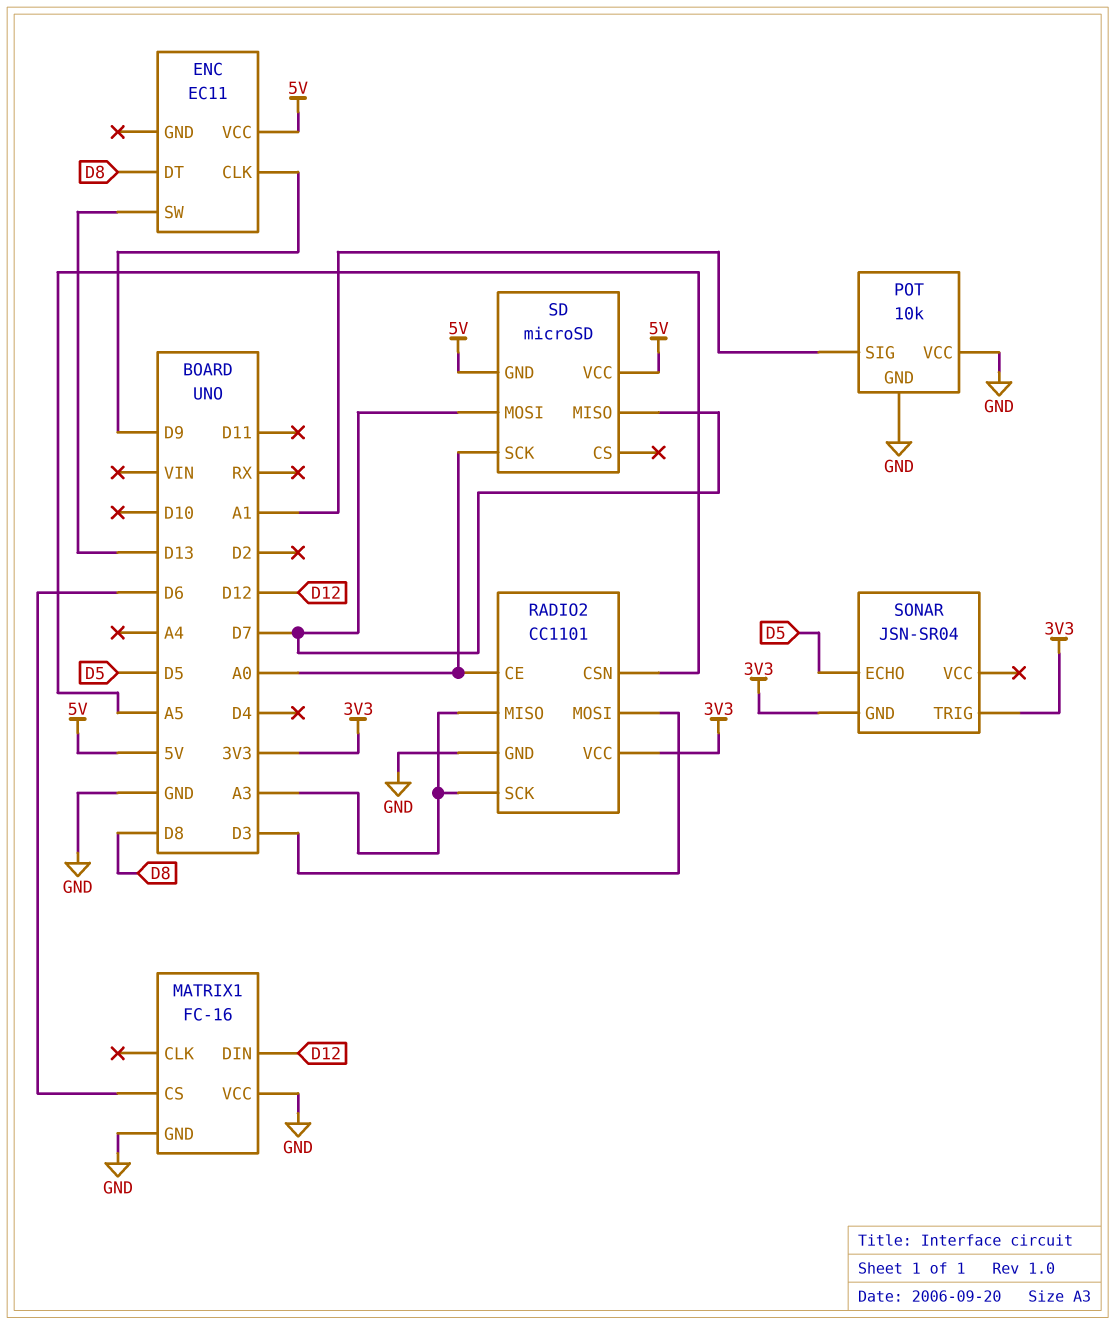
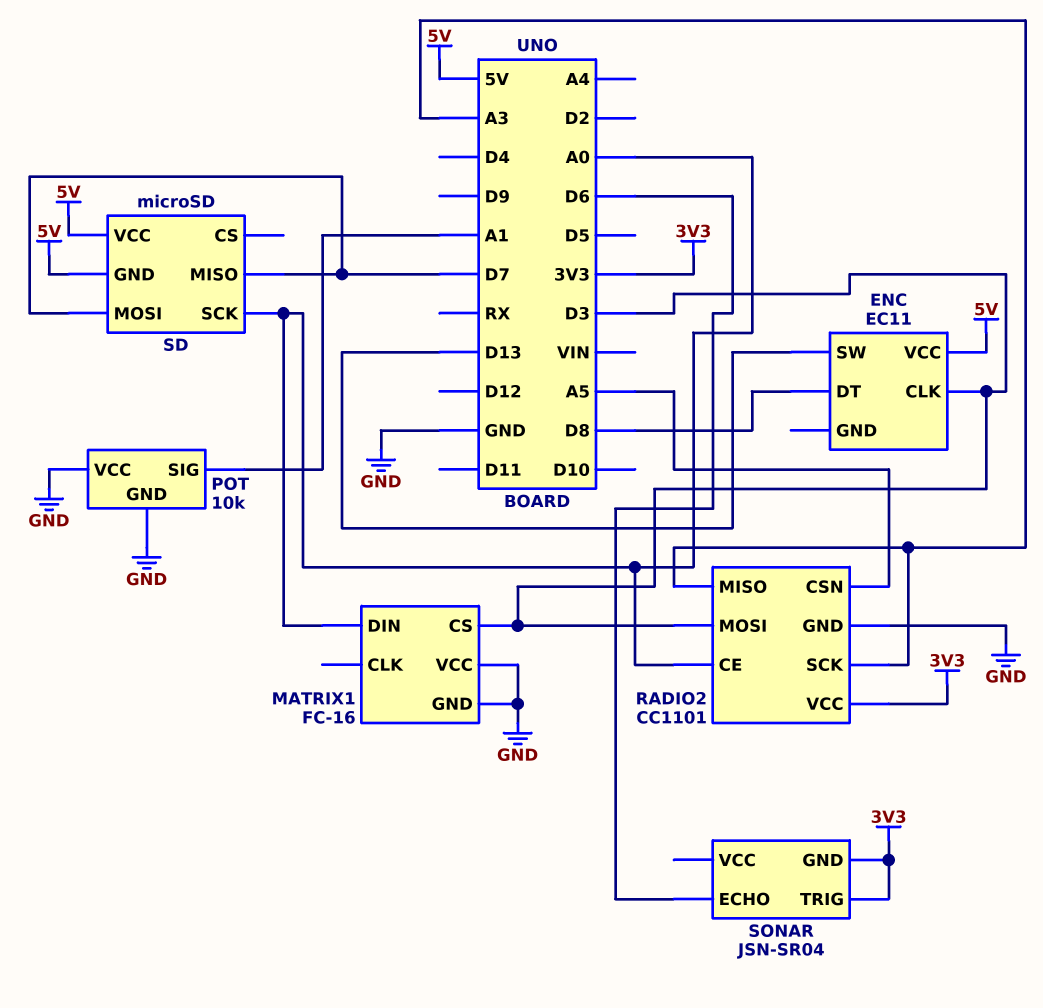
ENC pin CLK: D9 -> D3
MATRIX1 pin CS: D6 -> D3
MATRIX1 pin DIN: D12 -> A0
SONAR pin ECHO: D5 -> D6

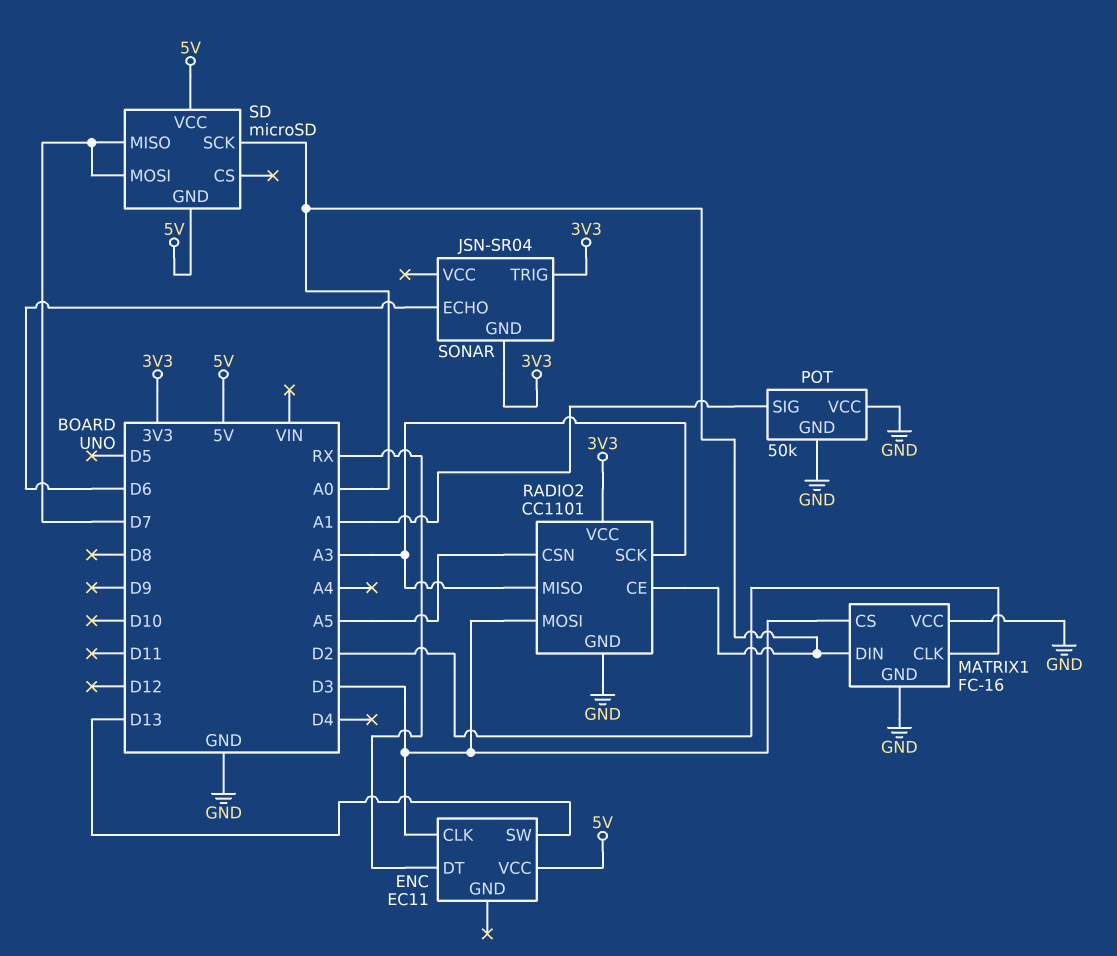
ENC pin DT: D8 -> RX
MATRIX1 pin CLK: none -> D2
POT: 10k -> 50k

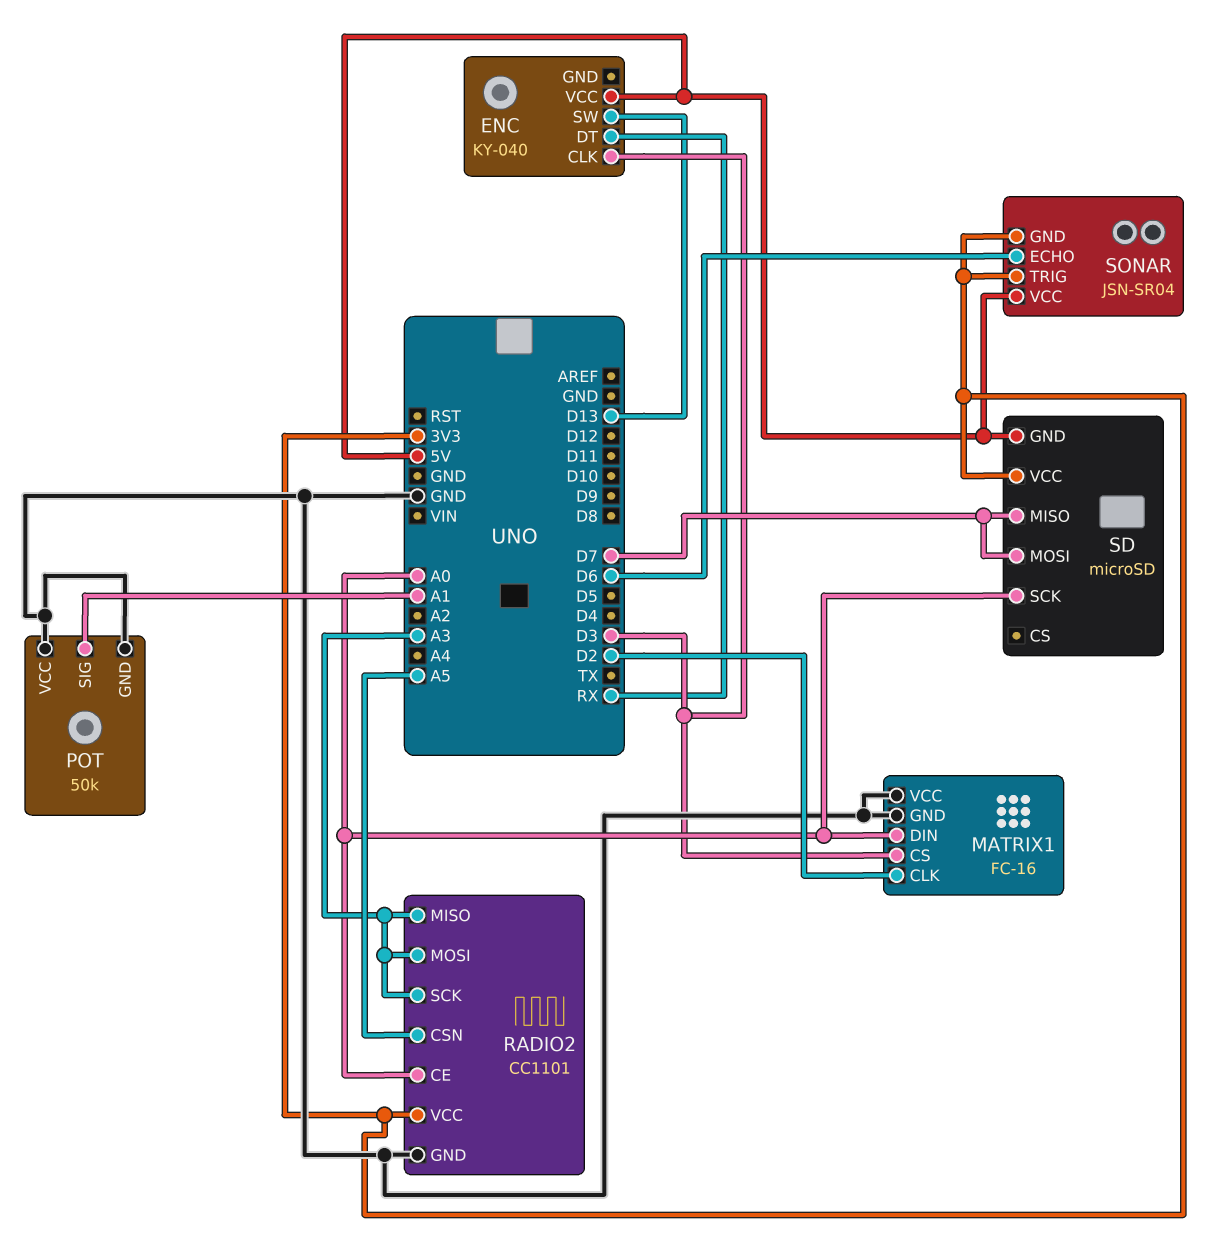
ENC: EC11 -> KY-040
RADIO2 pin MOSI: D3 -> A3
SD pin VCC: 5V -> 3V3
SONAR pin VCC: none -> 5V

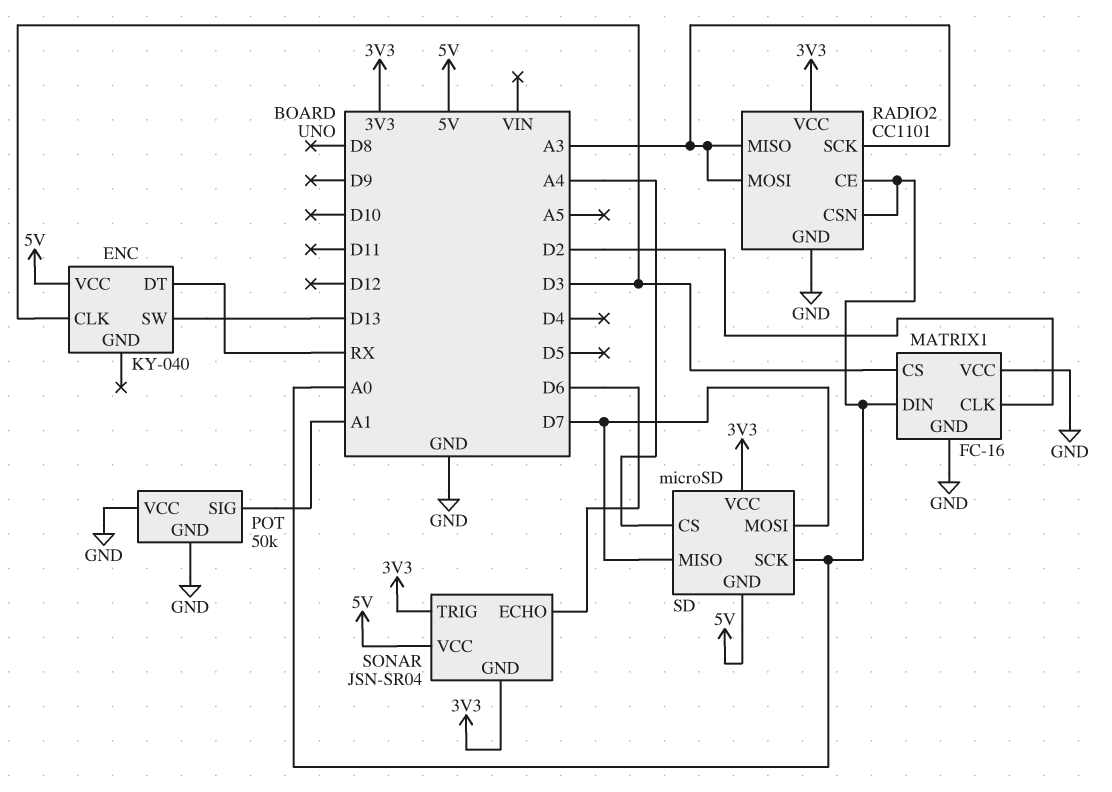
RADIO2 pin CSN: A5 -> A0
SD pin CS: none -> A4

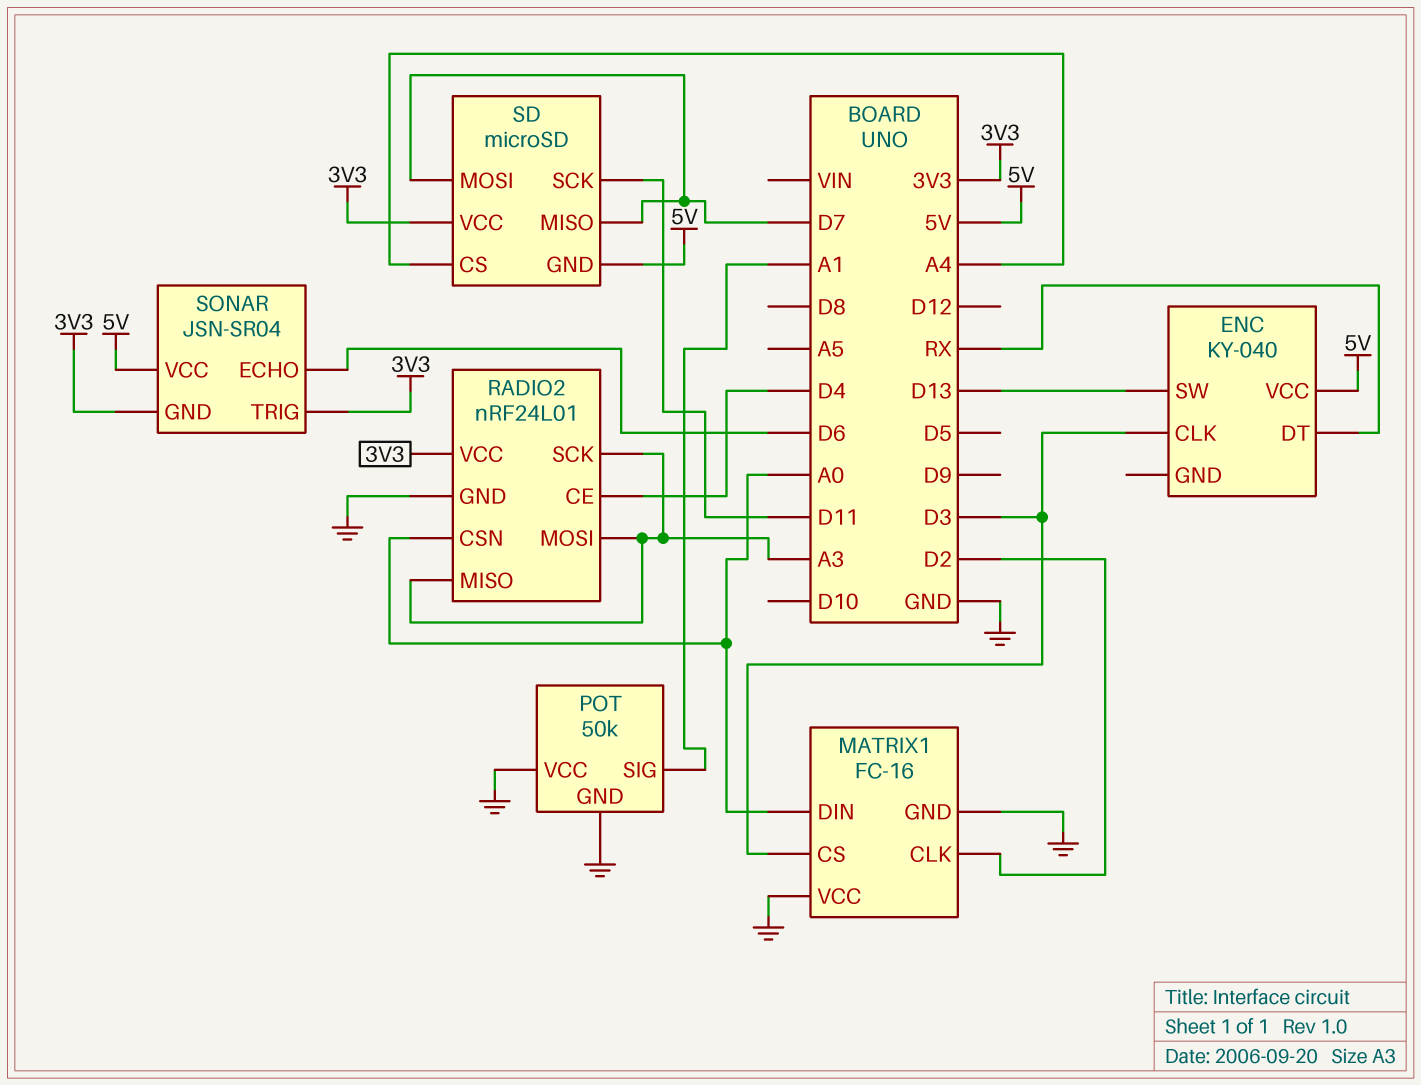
RADIO2: CC1101 -> nRF24L01
RADIO2 pin CE: A0 -> D4
SD pin SCK: A0 -> D11

